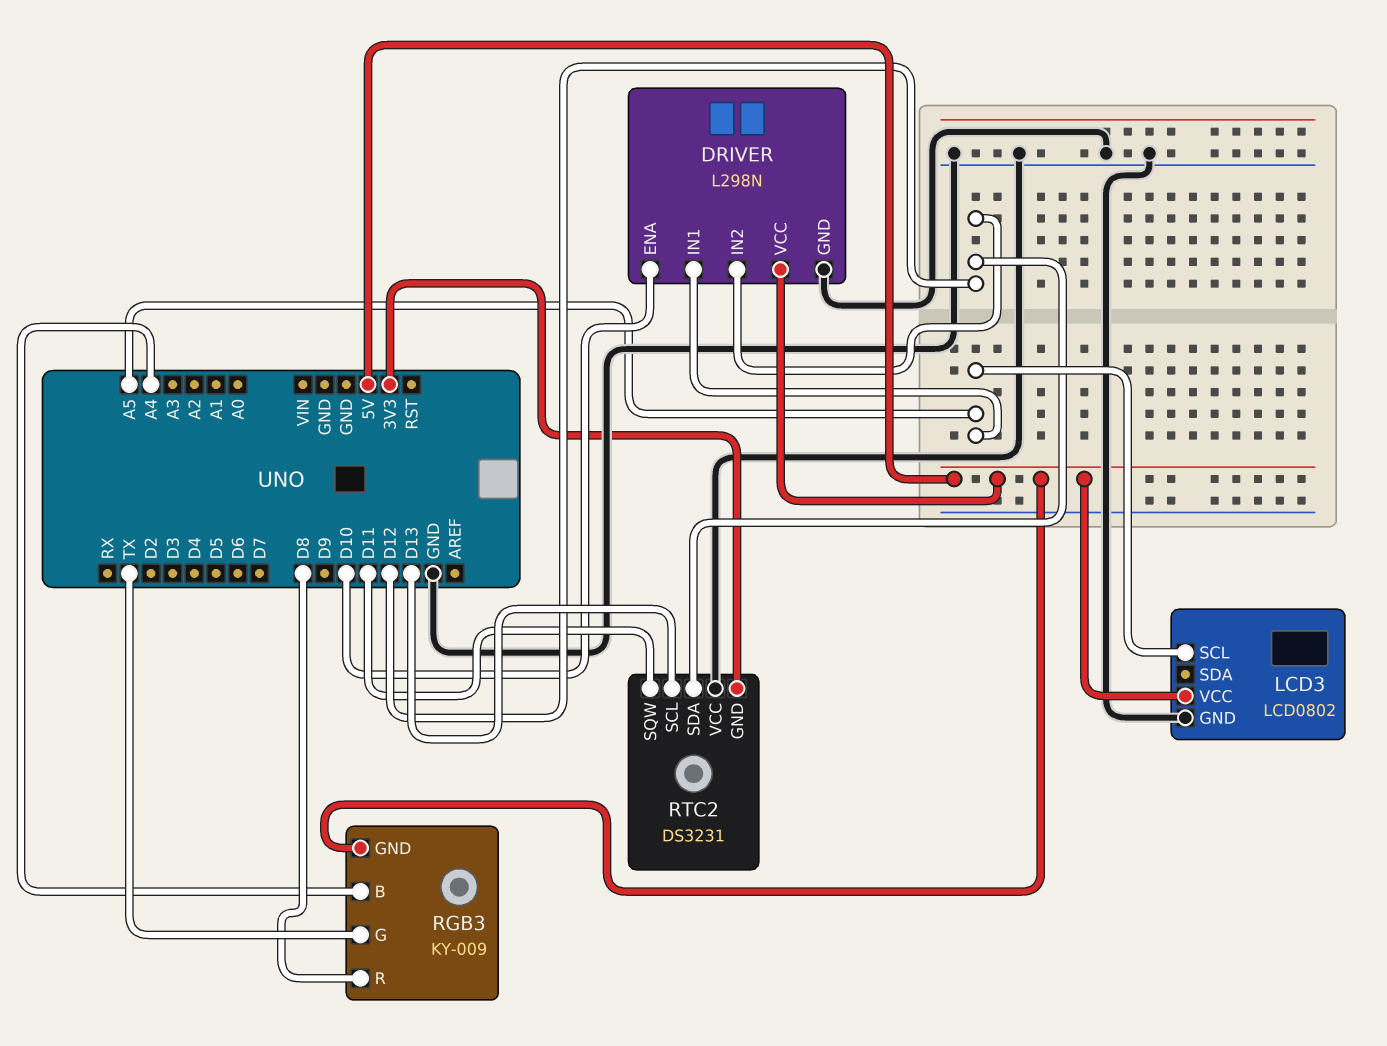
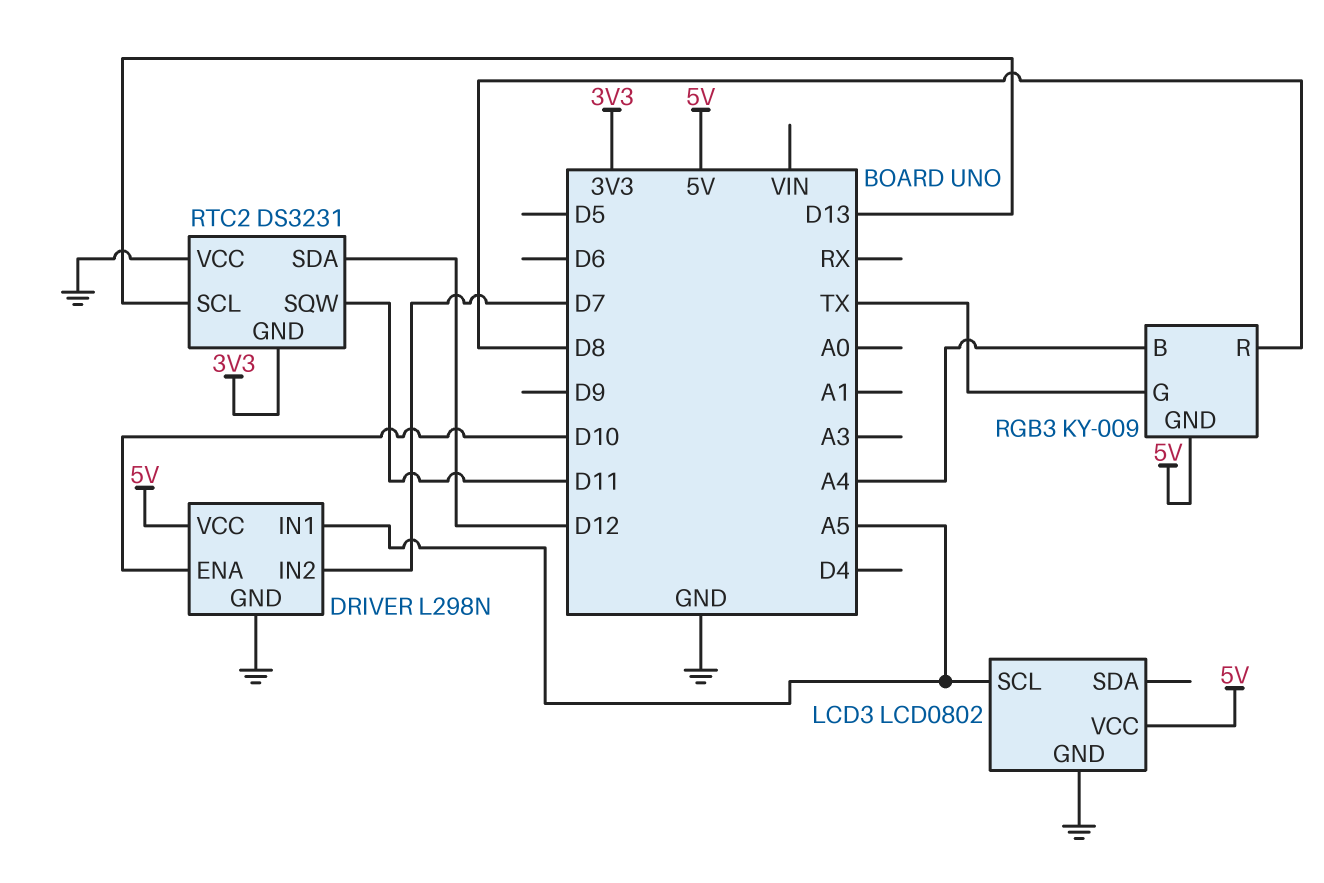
DRIVER pin IN2: D12 -> D7

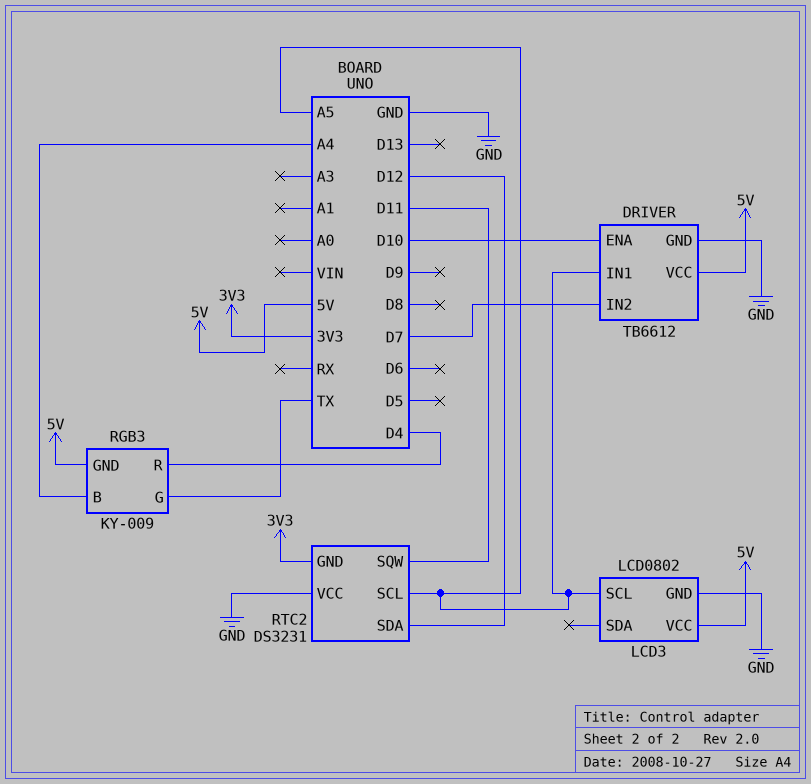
DRIVER: L298N -> TB6612
RGB3 pin R: D8 -> D4
RTC2 pin SCL: D13 -> A5

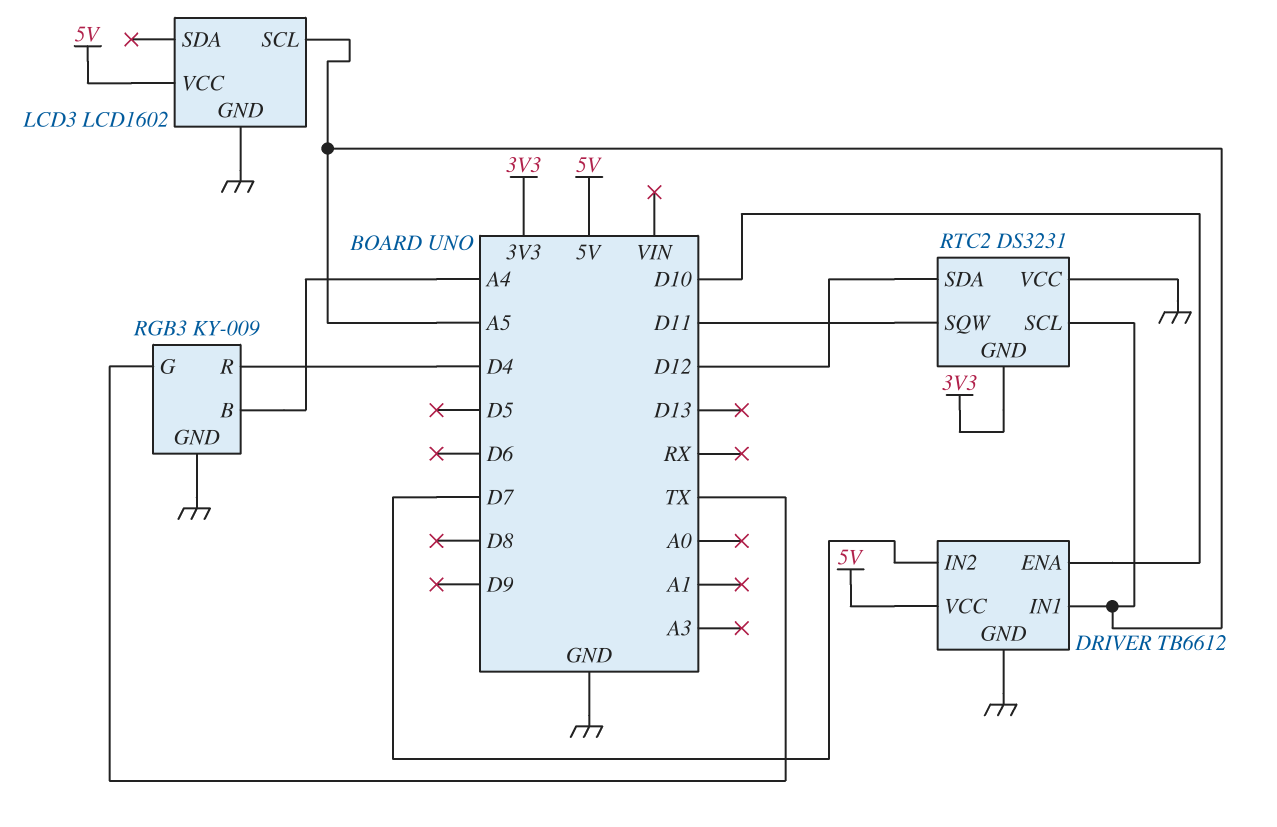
LCD3: LCD0802 -> LCD1602
RGB3 pin GND: 5V -> GND

